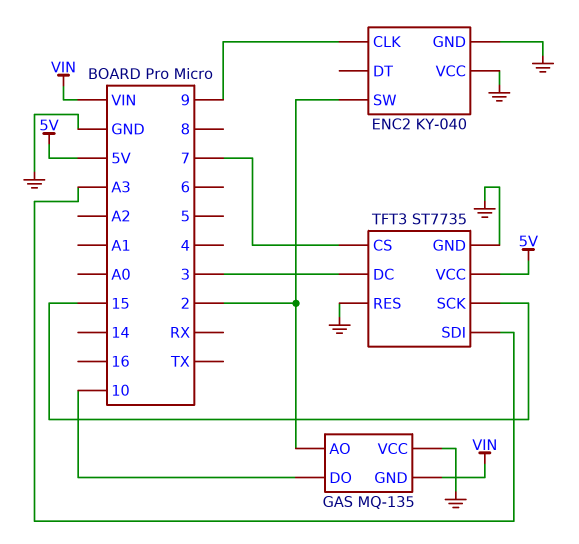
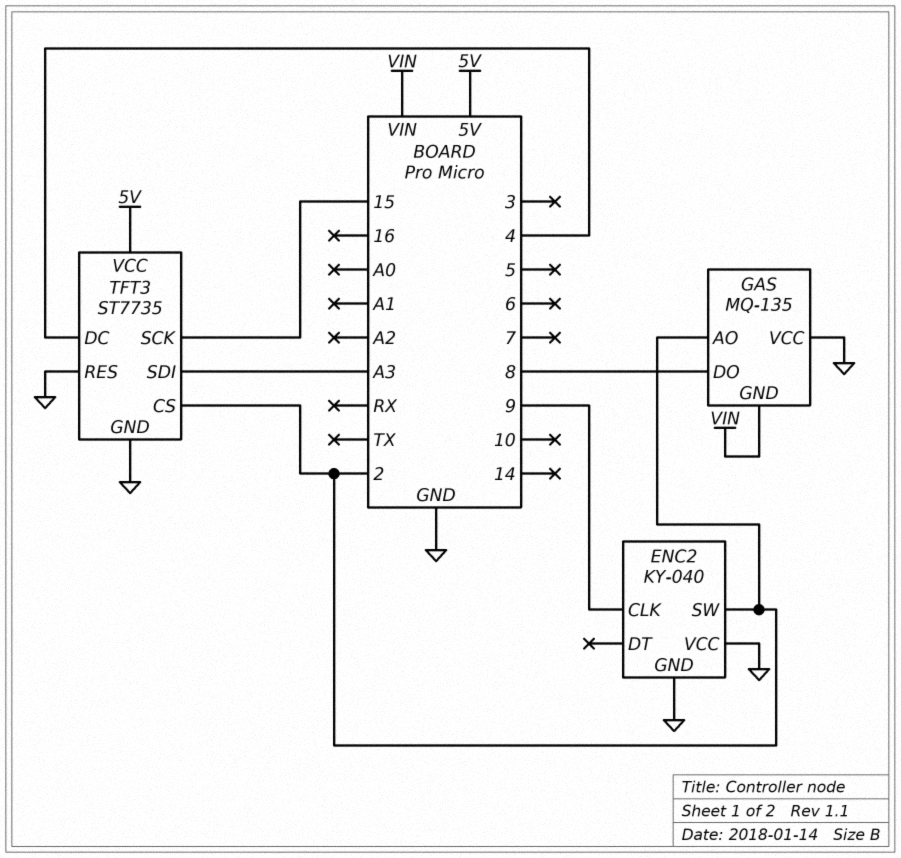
GAS pin DO: 10 -> 8
TFT3 pin CS: 7 -> 2
TFT3 pin DC: 3 -> 4

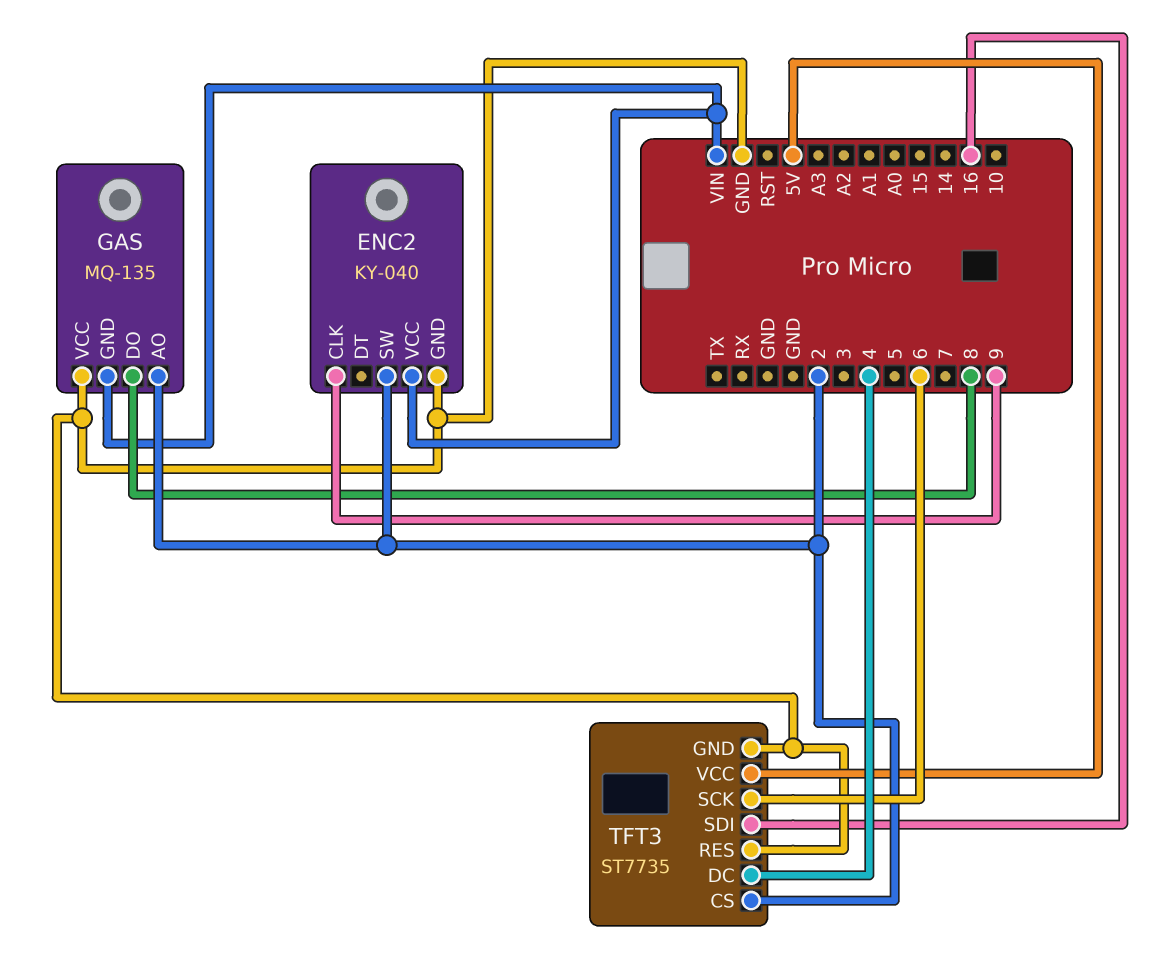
ENC2 pin VCC: GND -> VIN
TFT3 pin SCK: 15 -> 6
TFT3 pin SDI: A3 -> 16

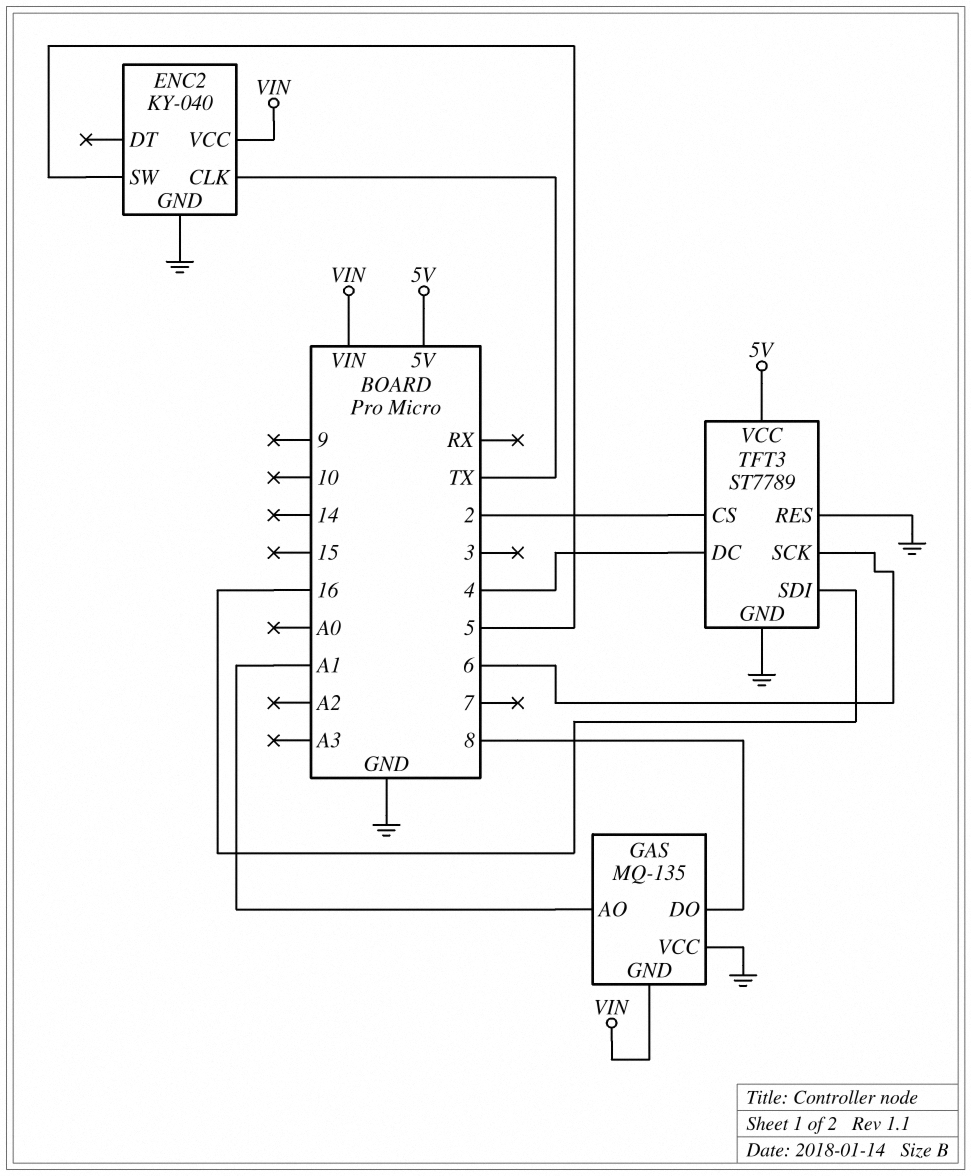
ENC2 pin CLK: 9 -> TX
ENC2 pin SW: 2 -> 5
GAS pin AO: 2 -> A1
TFT3: ST7735 -> ST7789

